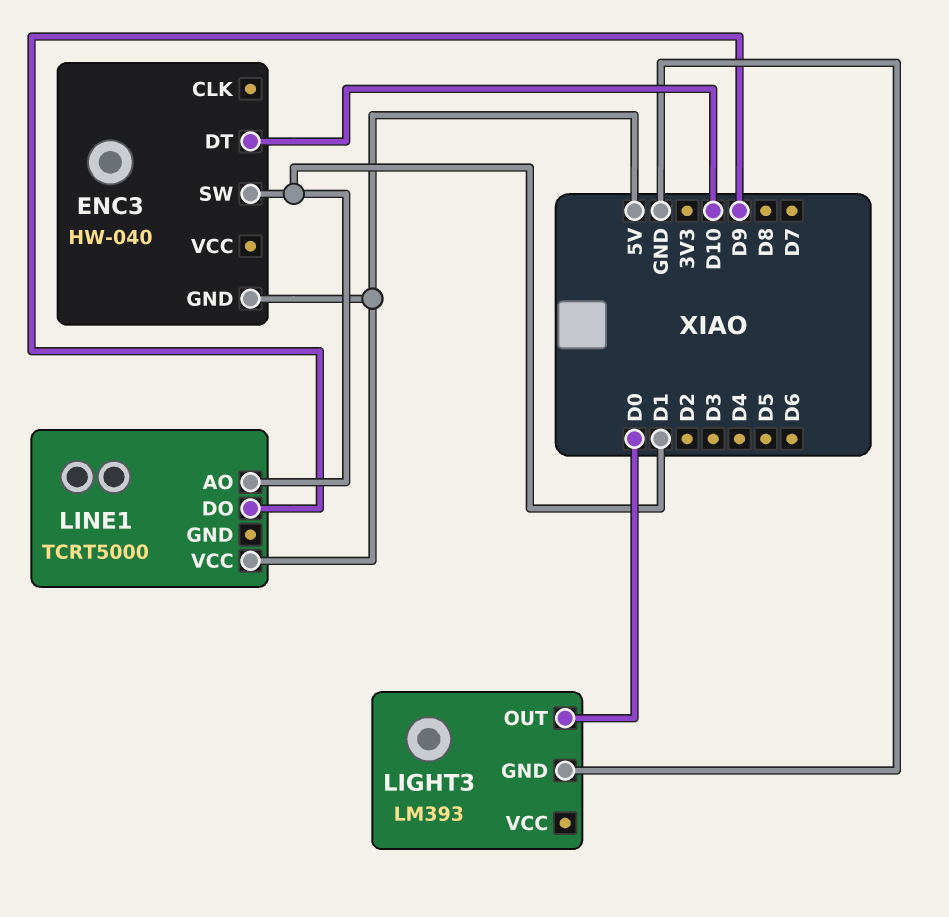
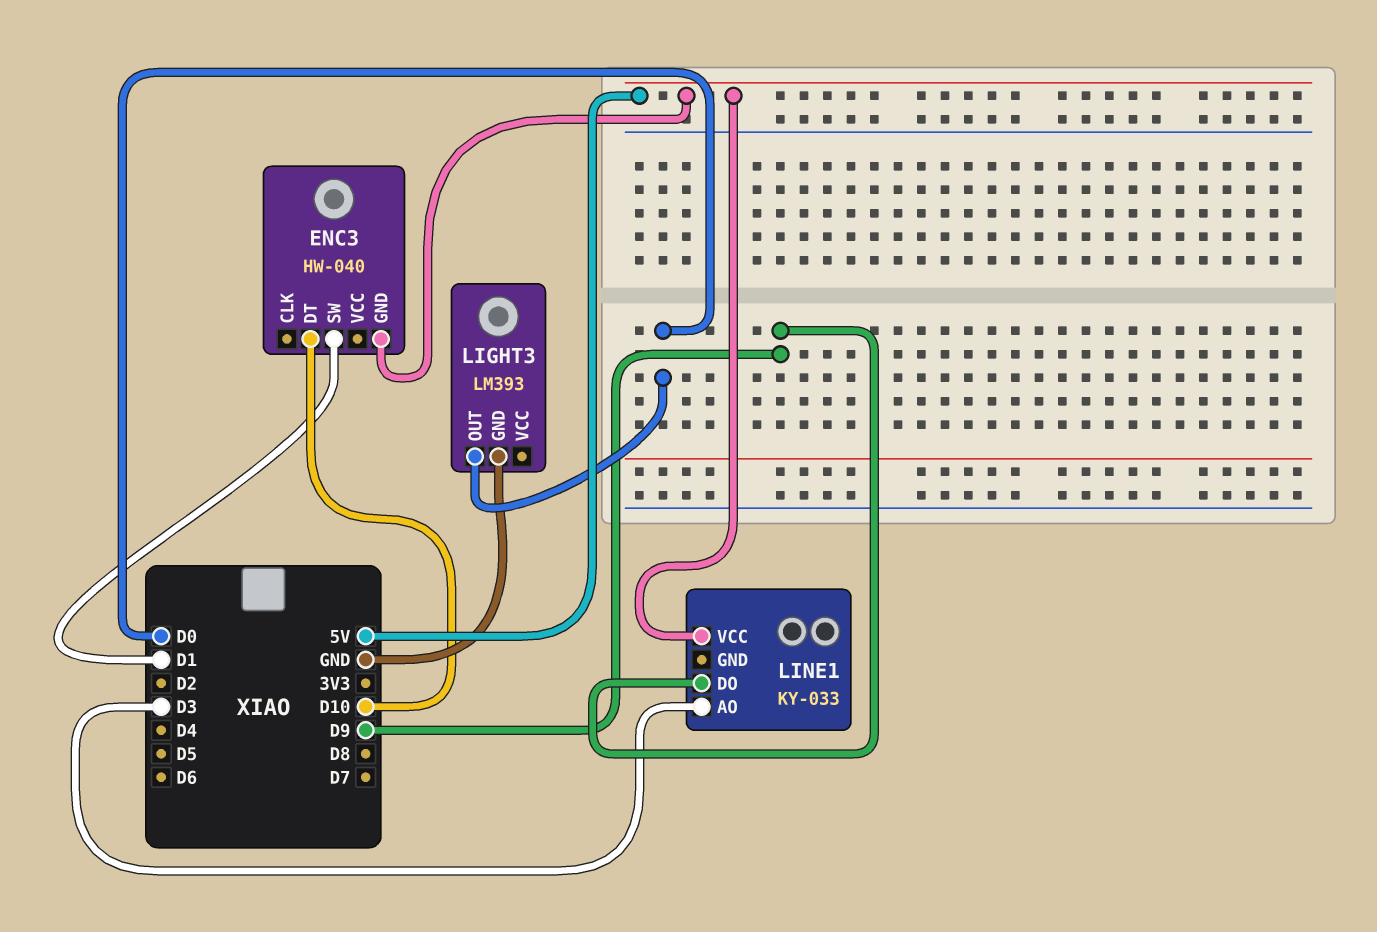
LINE1: TCRT5000 -> KY-033
LINE1 pin AO: D1 -> D3

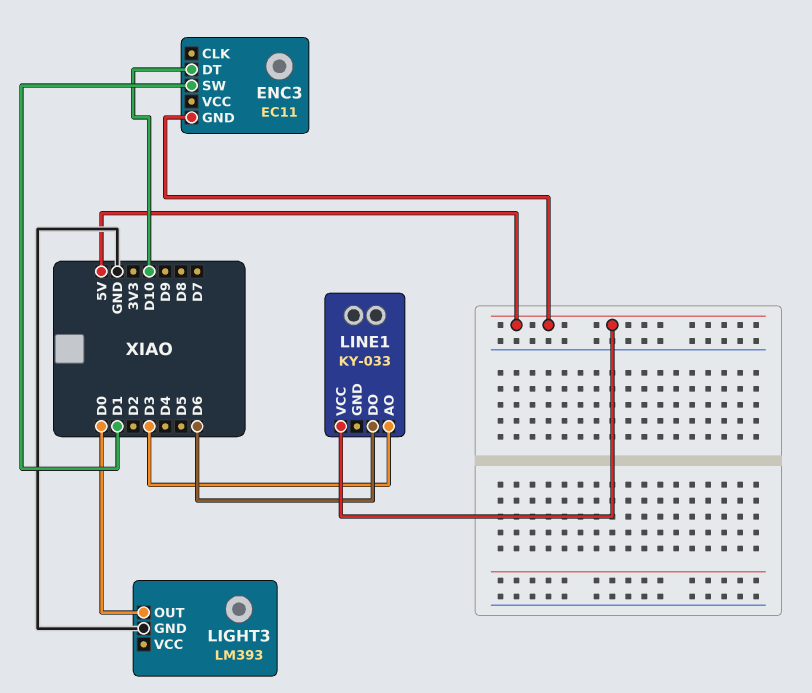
ENC3: HW-040 -> EC11
LINE1 pin DO: D9 -> D6

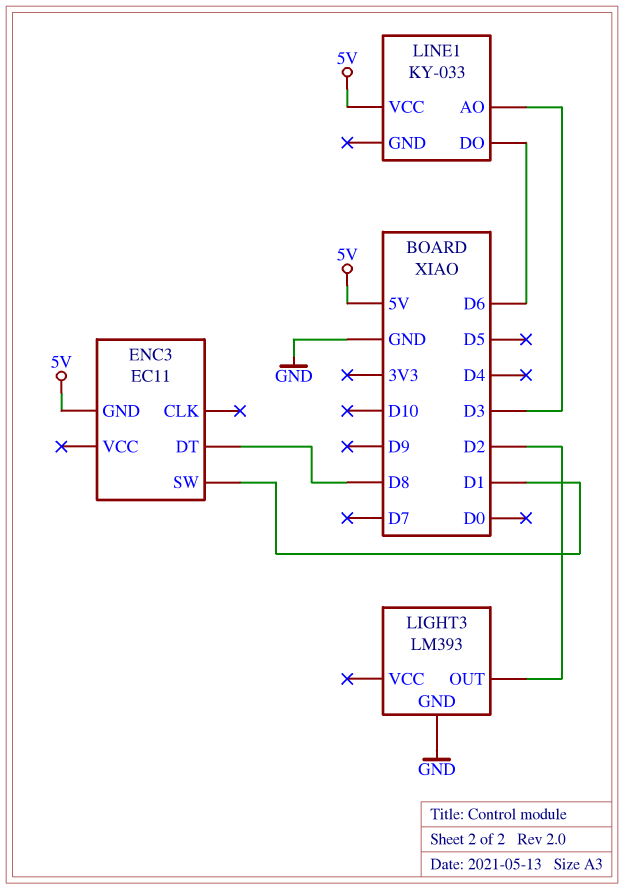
ENC3 pin DT: D10 -> D8
LIGHT3 pin OUT: D0 -> D2

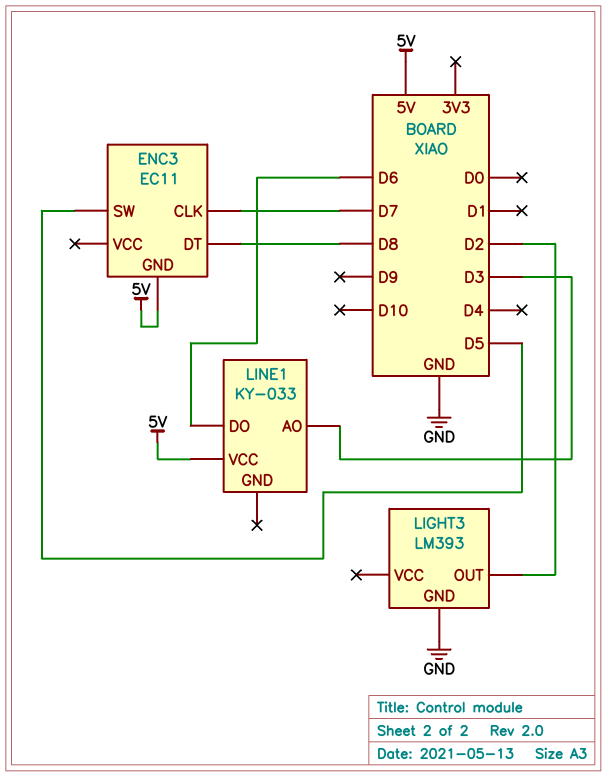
ENC3 pin CLK: none -> D7
ENC3 pin SW: D1 -> D5

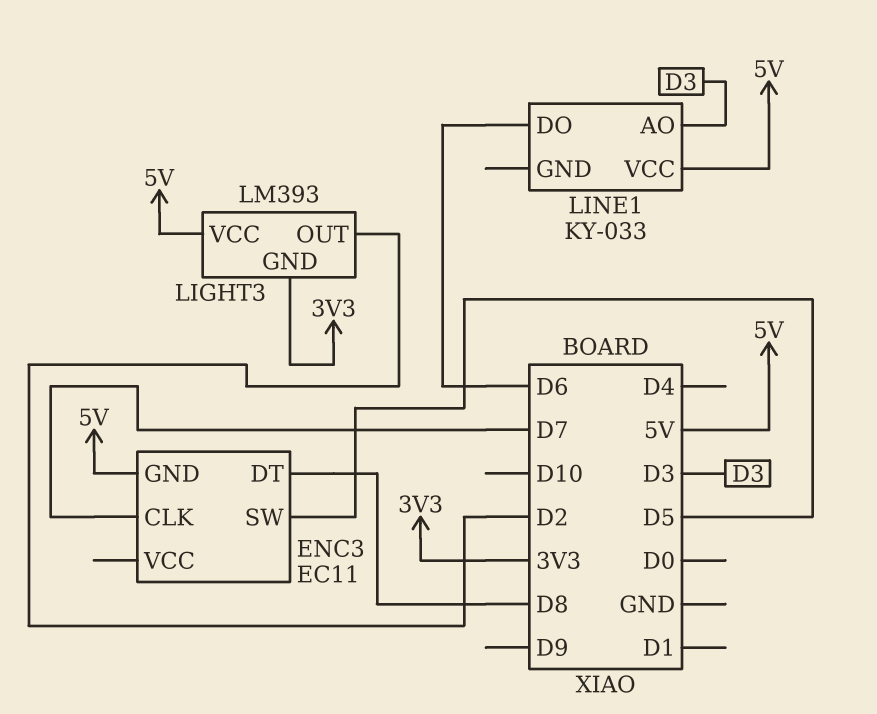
LIGHT3 pin GND: GND -> 3V3
LIGHT3 pin VCC: none -> 5V

